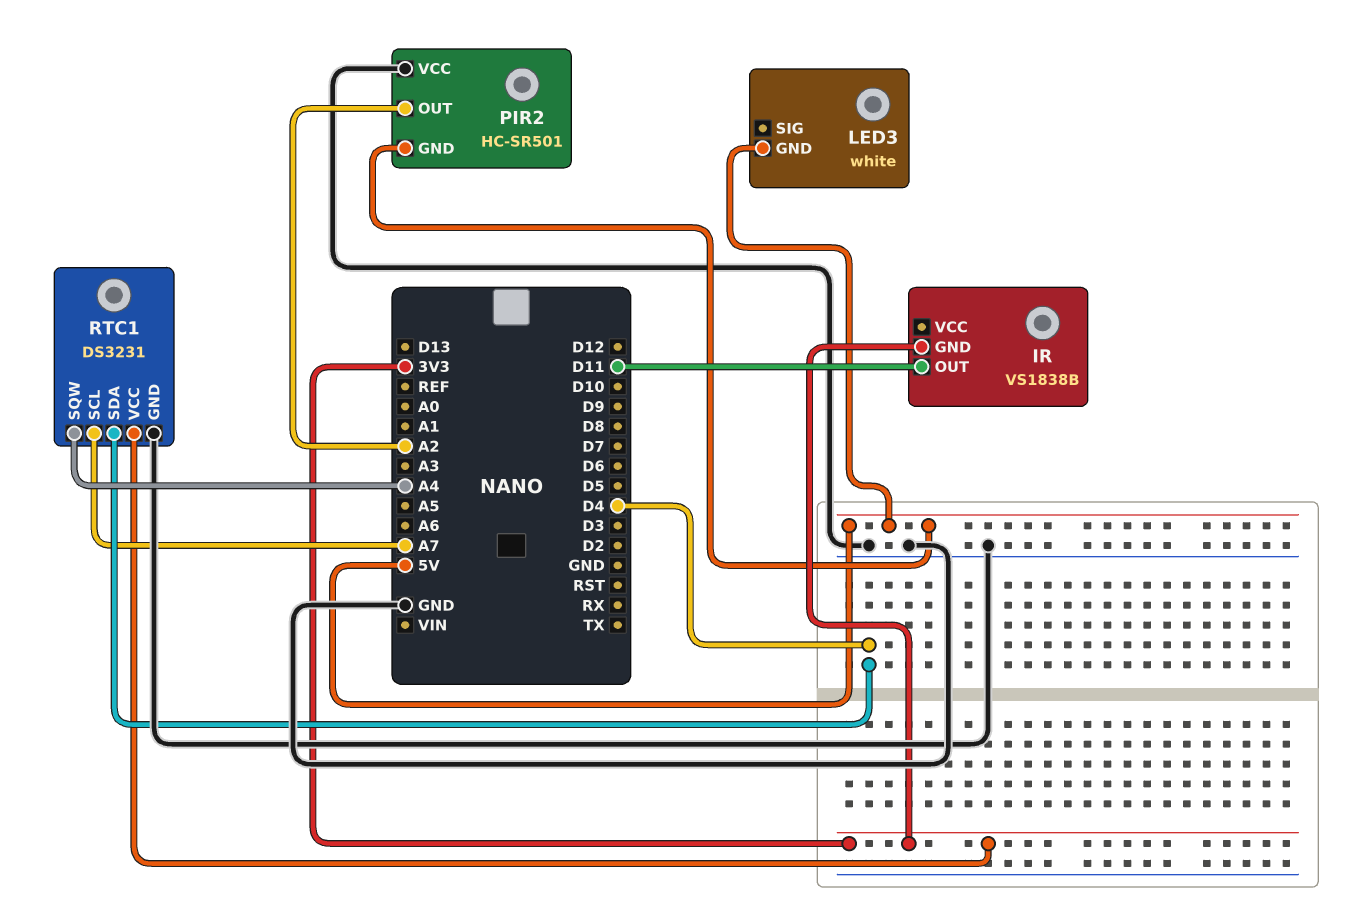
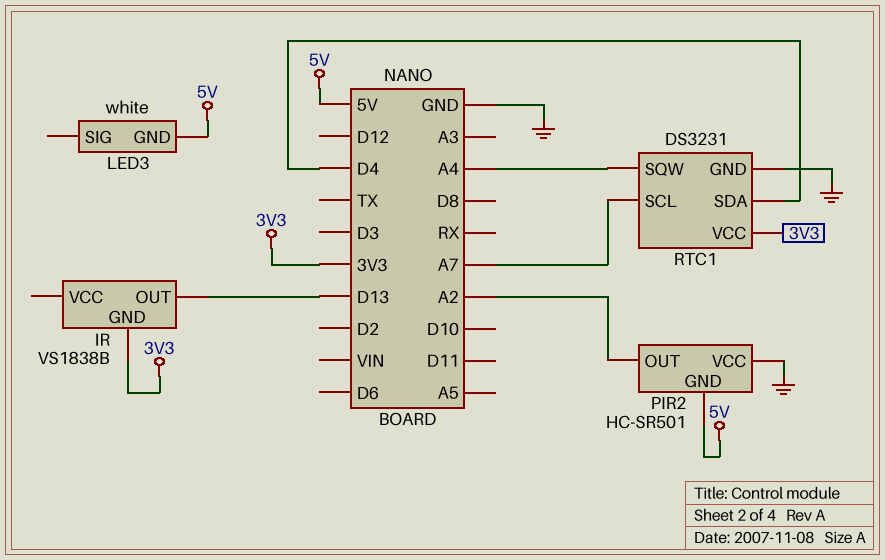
IR pin OUT: D11 -> D13

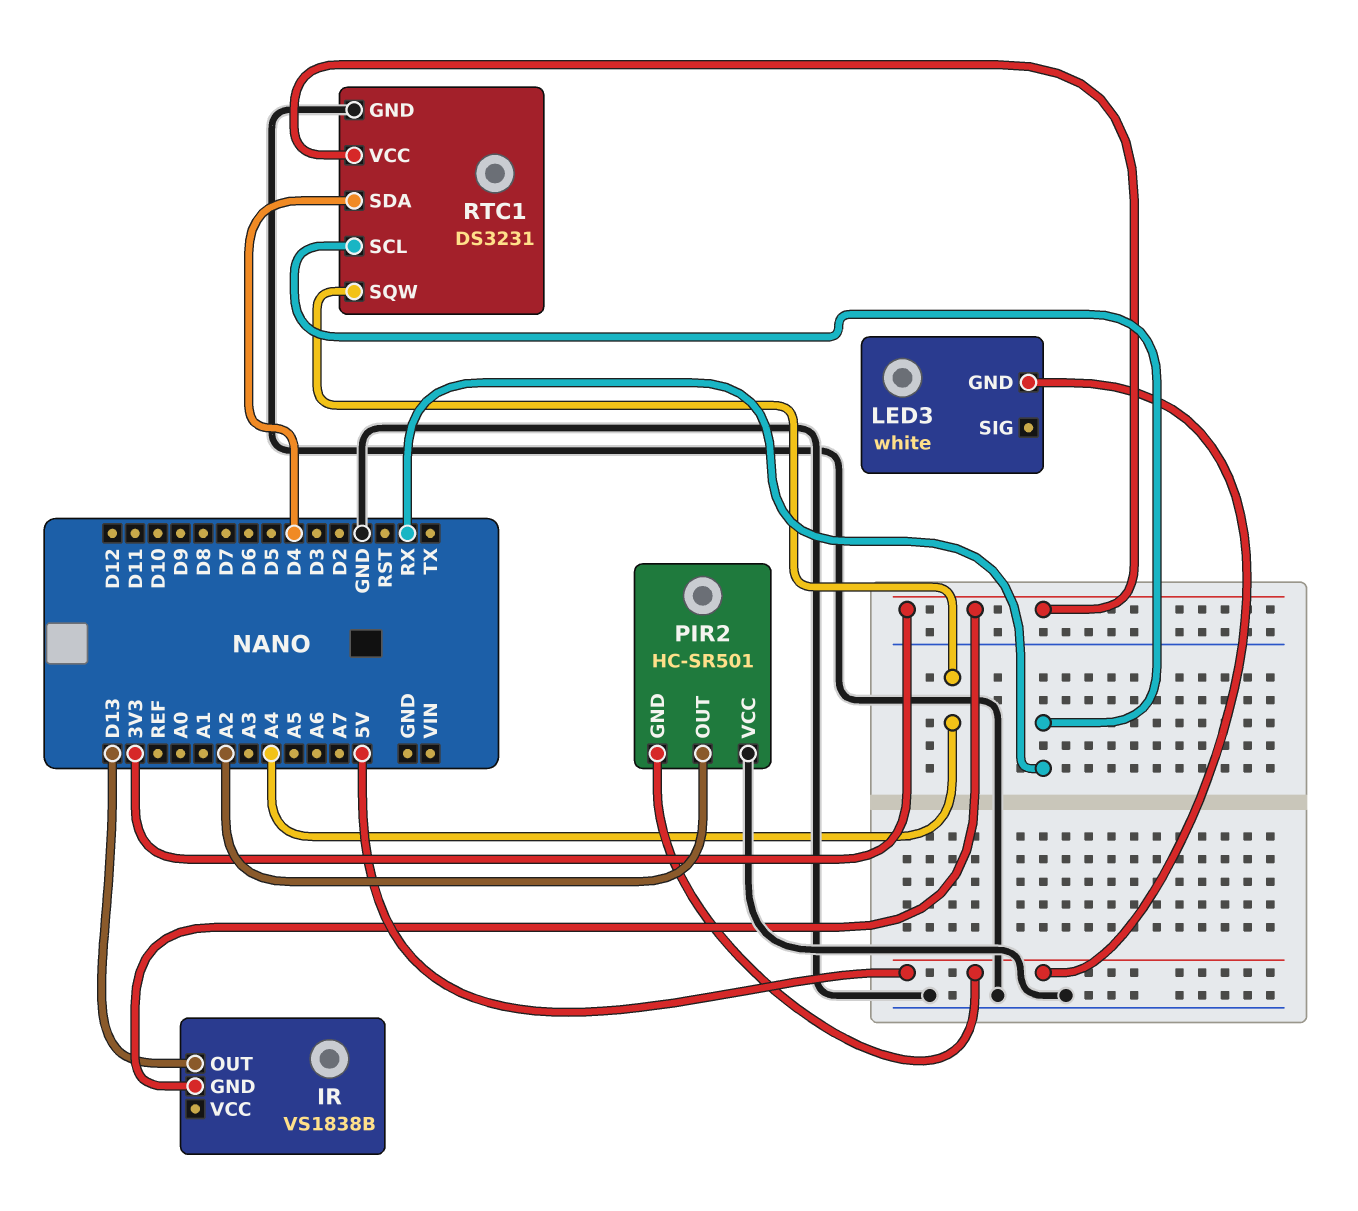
RTC1 pin SCL: A7 -> RX

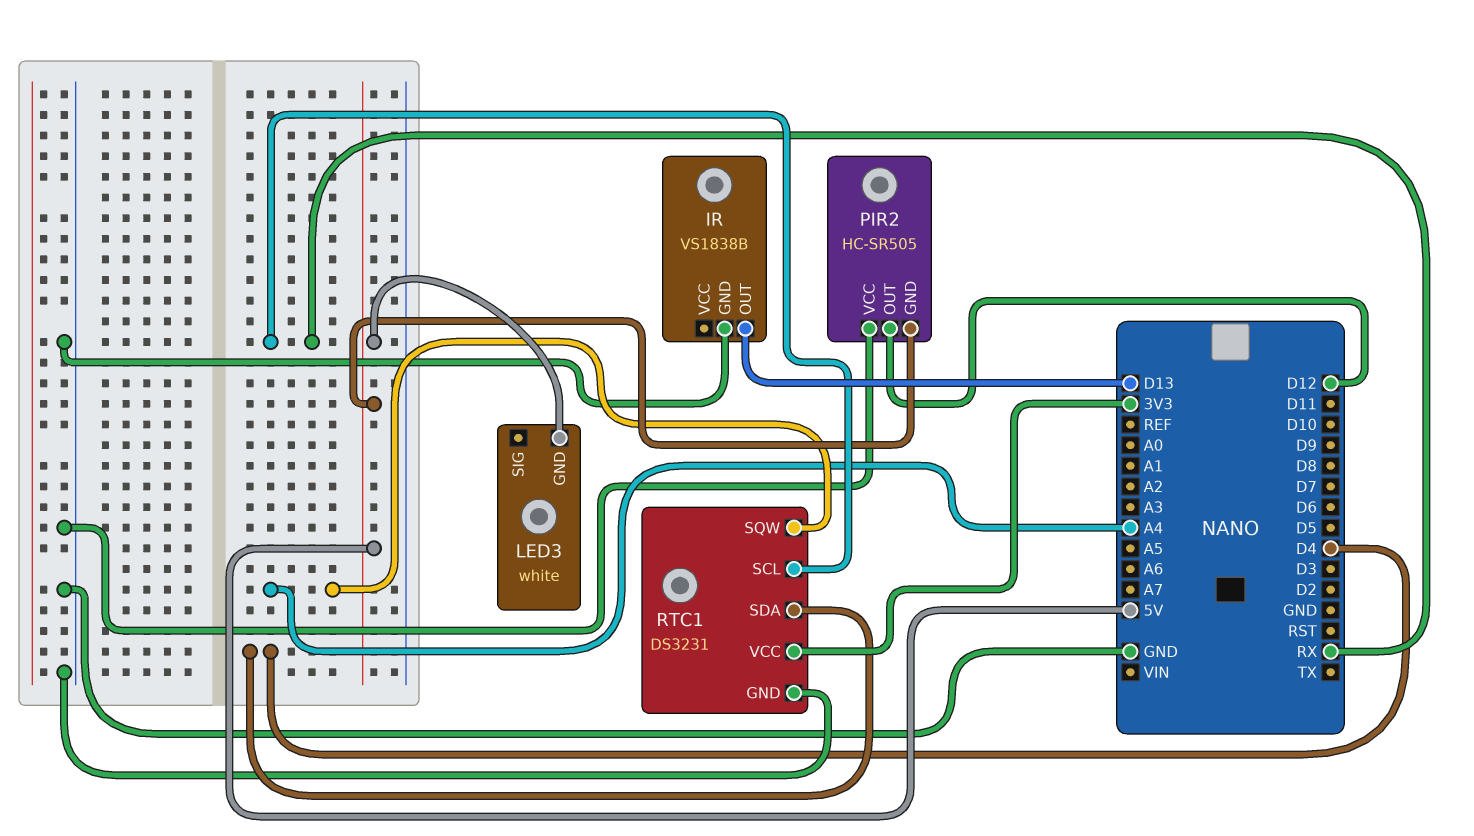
IR pin GND: 3V3 -> GND
PIR2: HC-SR501 -> HC-SR505
PIR2 pin OUT: A2 -> D12

